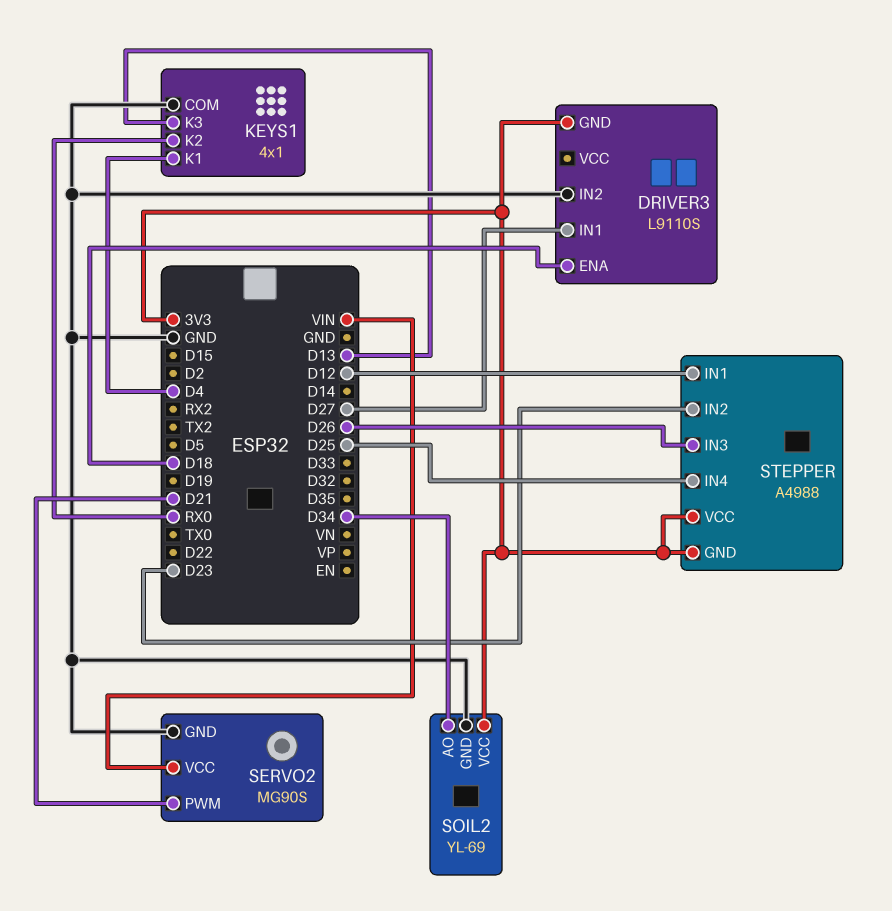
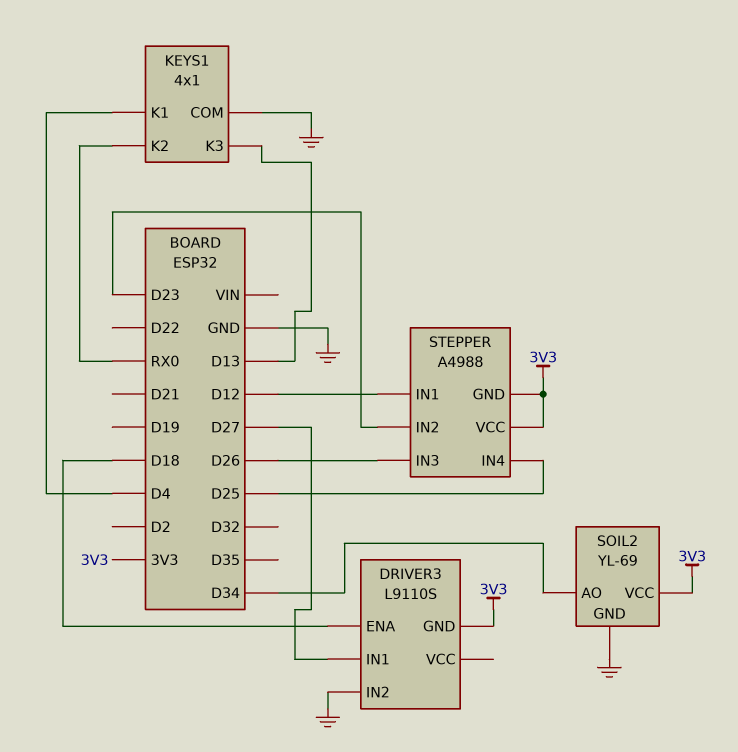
SERVO2: MG90S -> none
SERVO2 pin GND: GND -> none
SERVO2 pin PWM: D21 -> none
SERVO2 pin VCC: VIN -> none

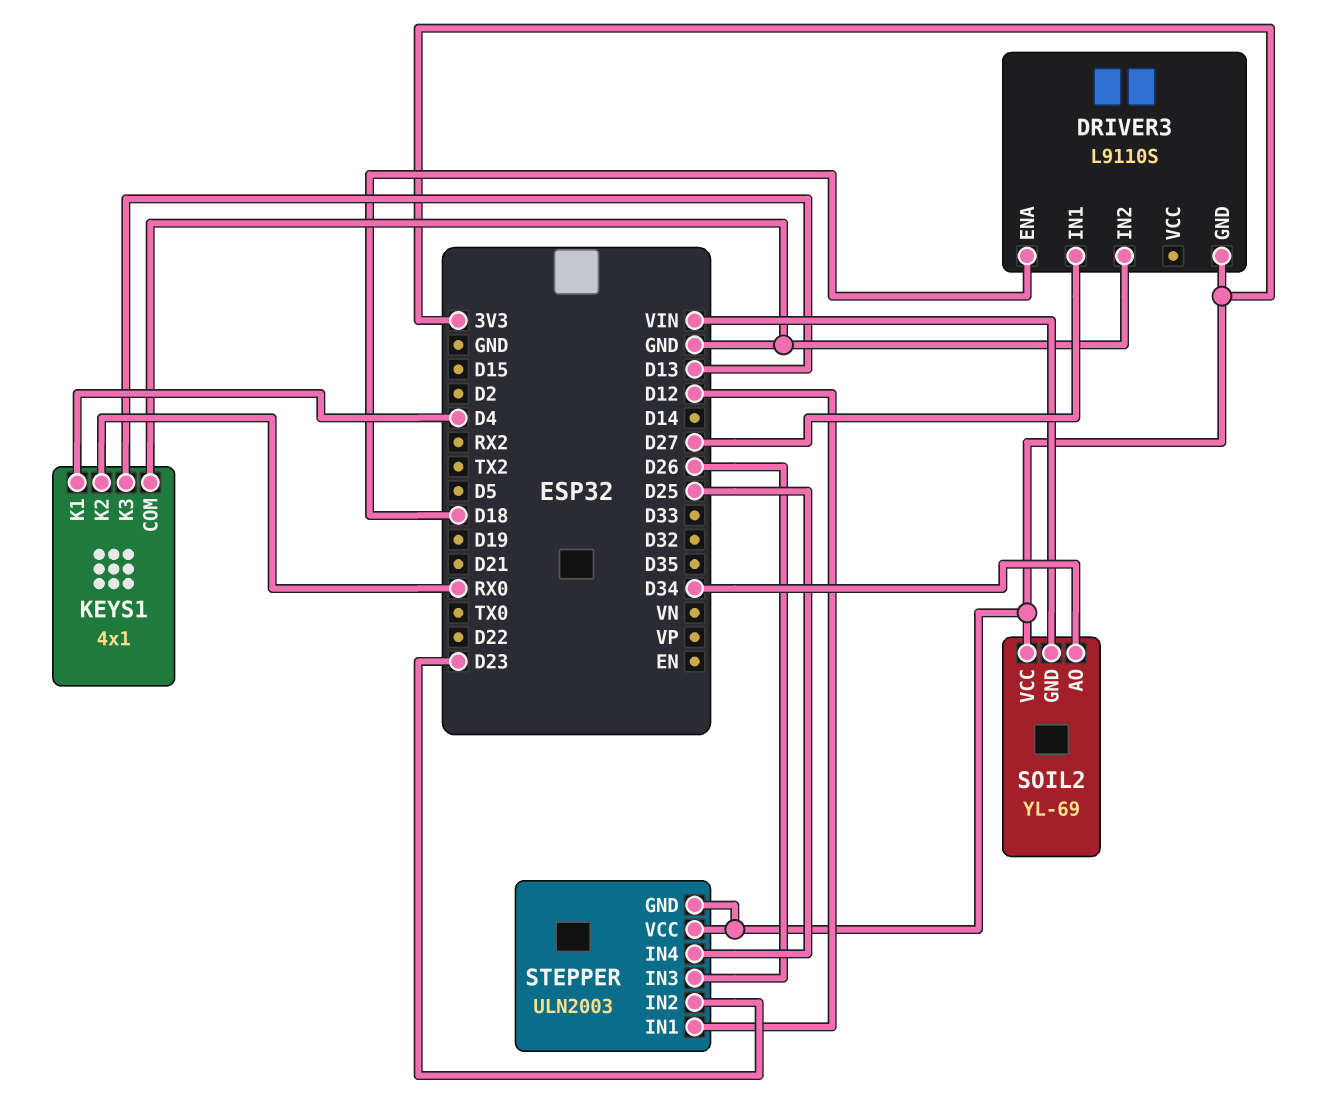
SOIL2 pin GND: GND -> VIN
STEPPER: A4988 -> ULN2003

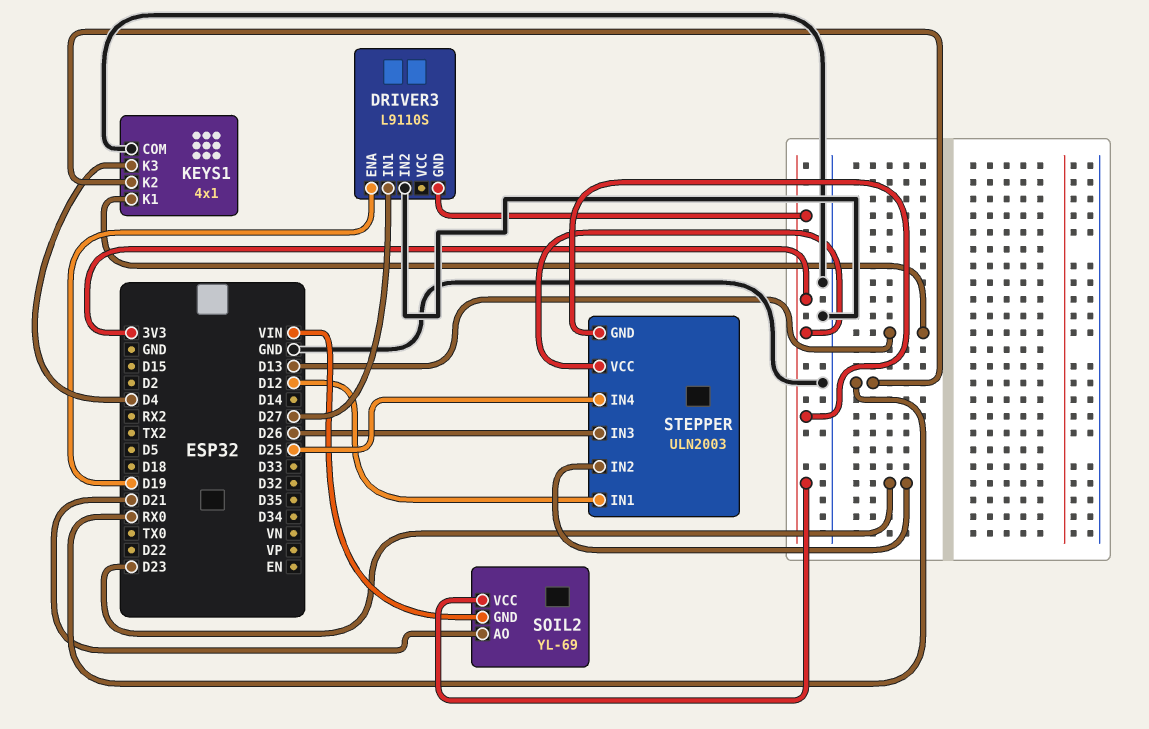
DRIVER3 pin ENA: D18 -> D19
KEYS1 pin K1: D4 -> D13
KEYS1 pin K3: D13 -> D4
SOIL2 pin AO: D34 -> D21

